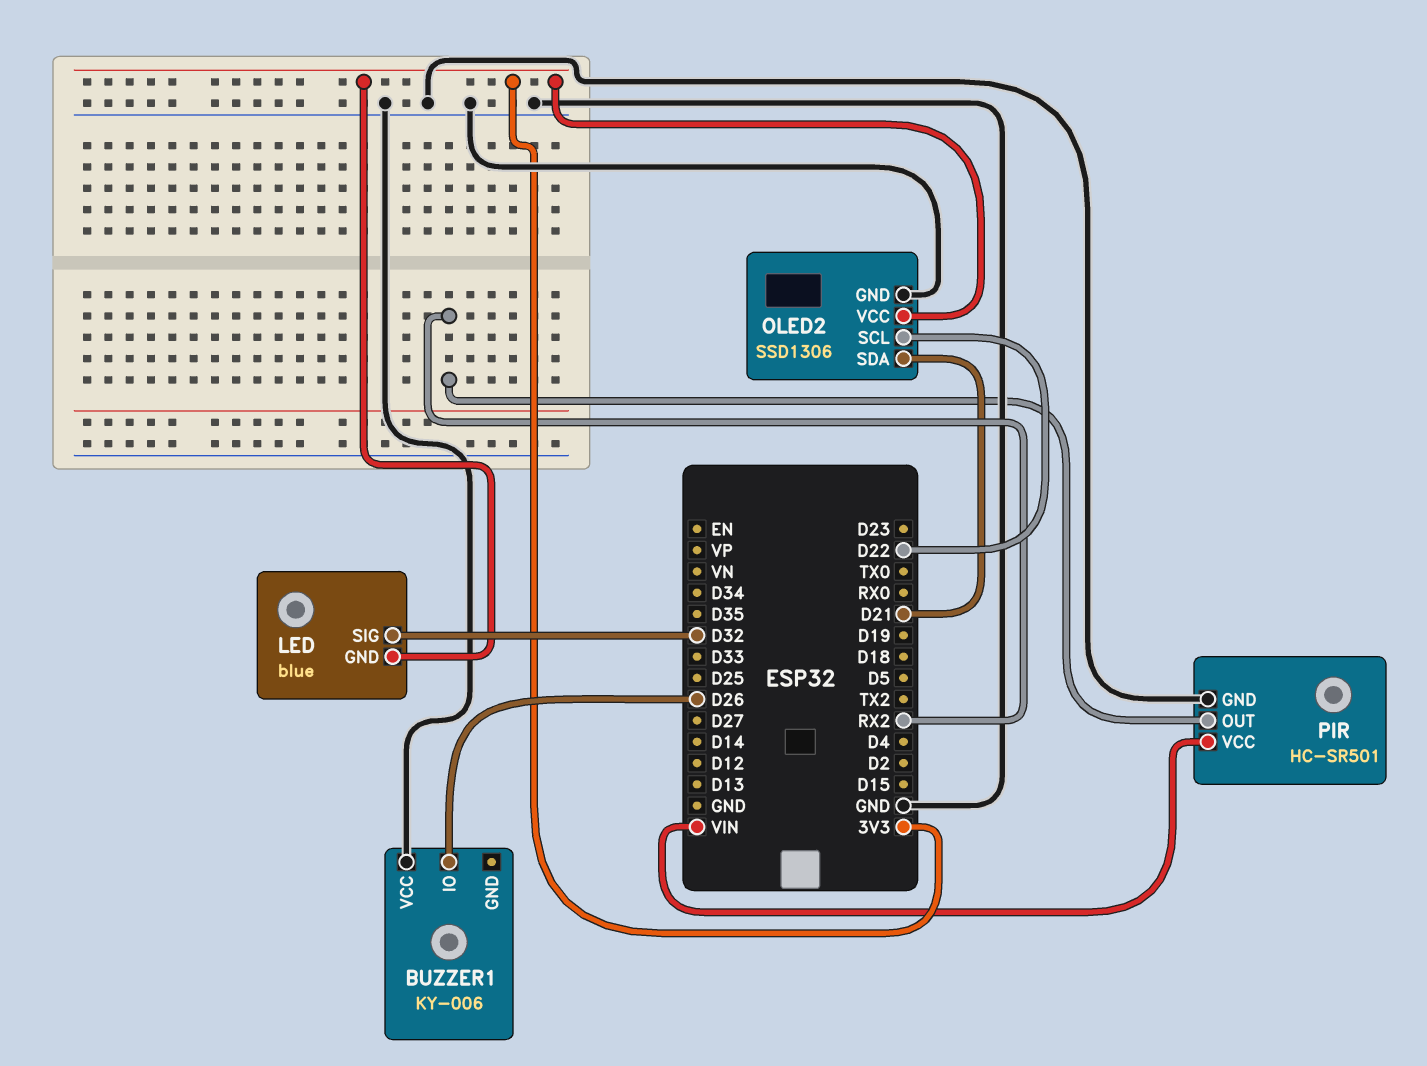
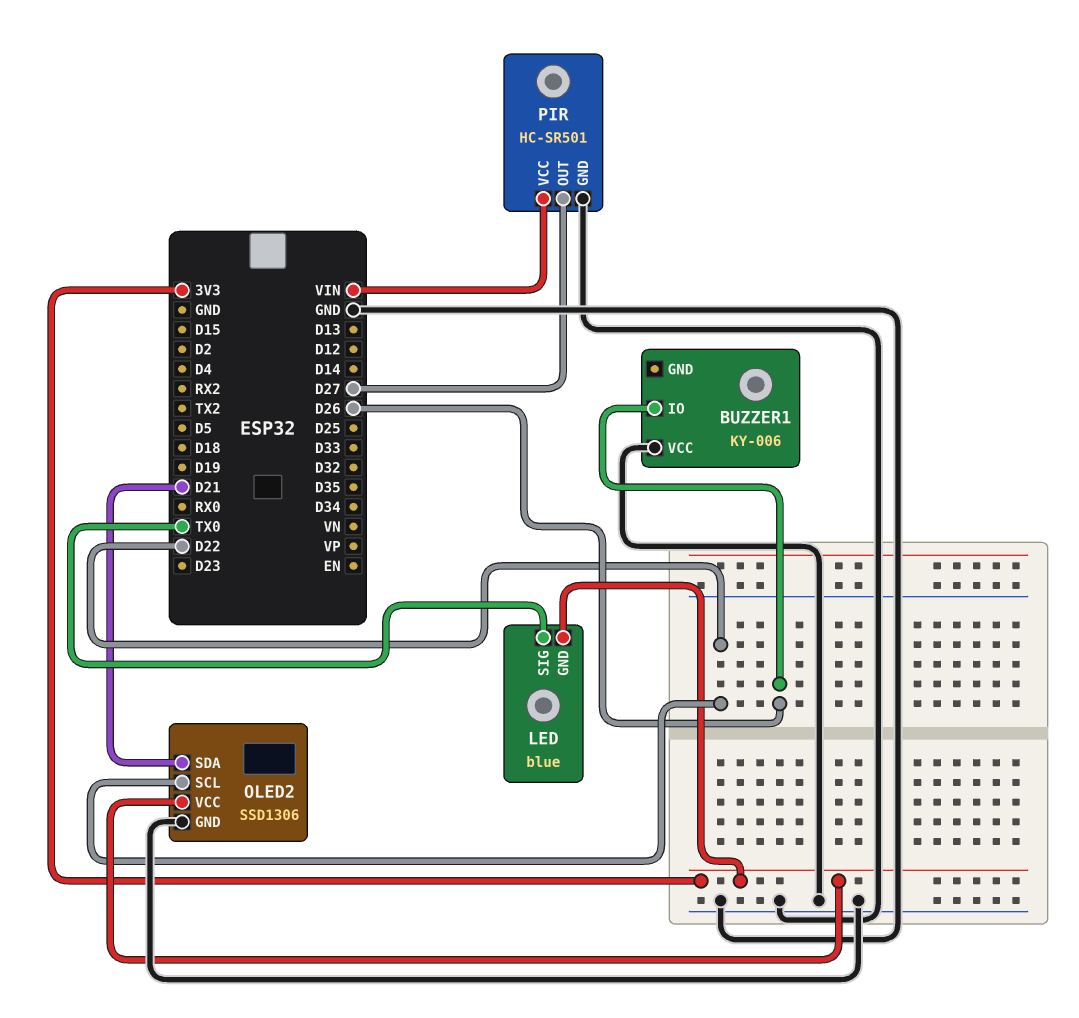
LED pin SIG: D32 -> TX0
PIR pin OUT: RX2 -> D27

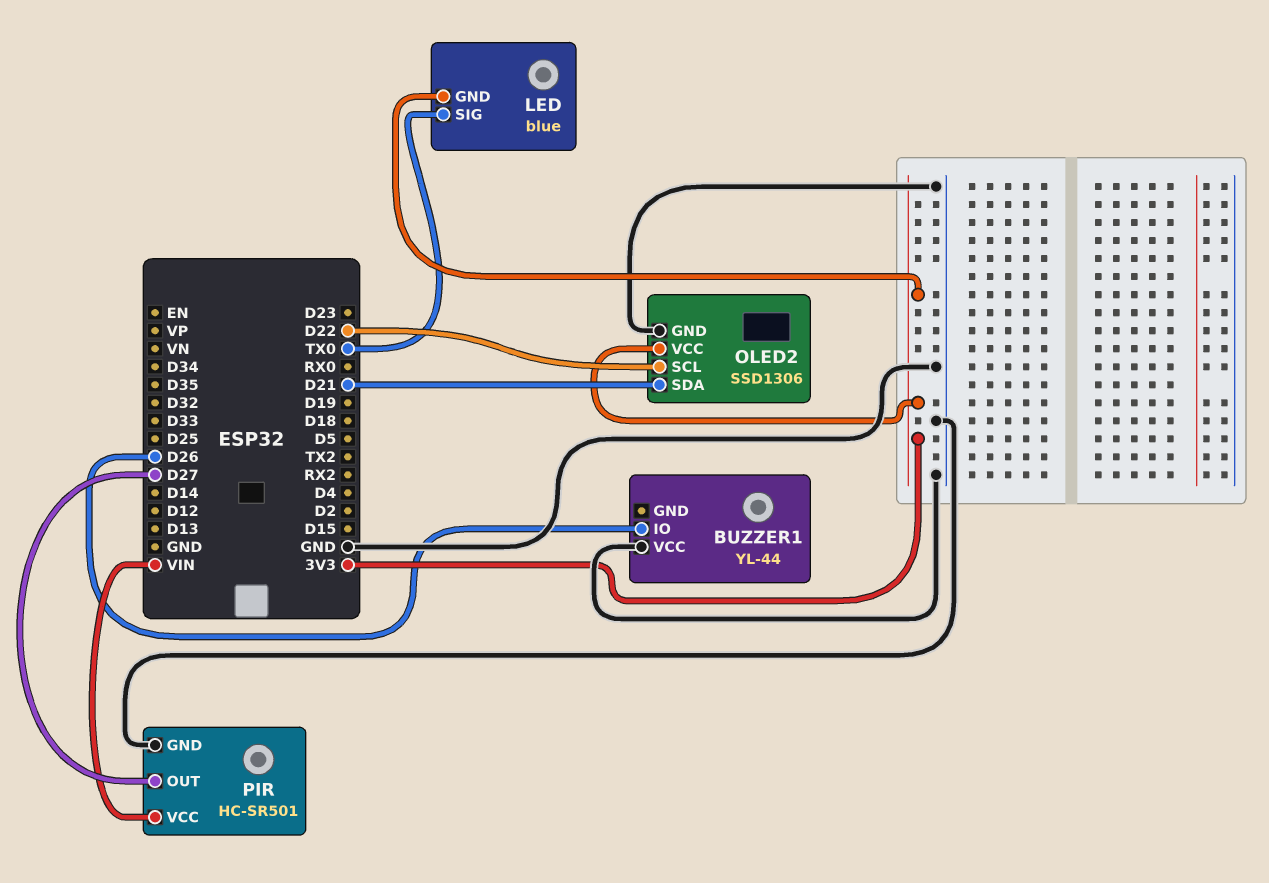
BUZZER1: KY-006 -> YL-44

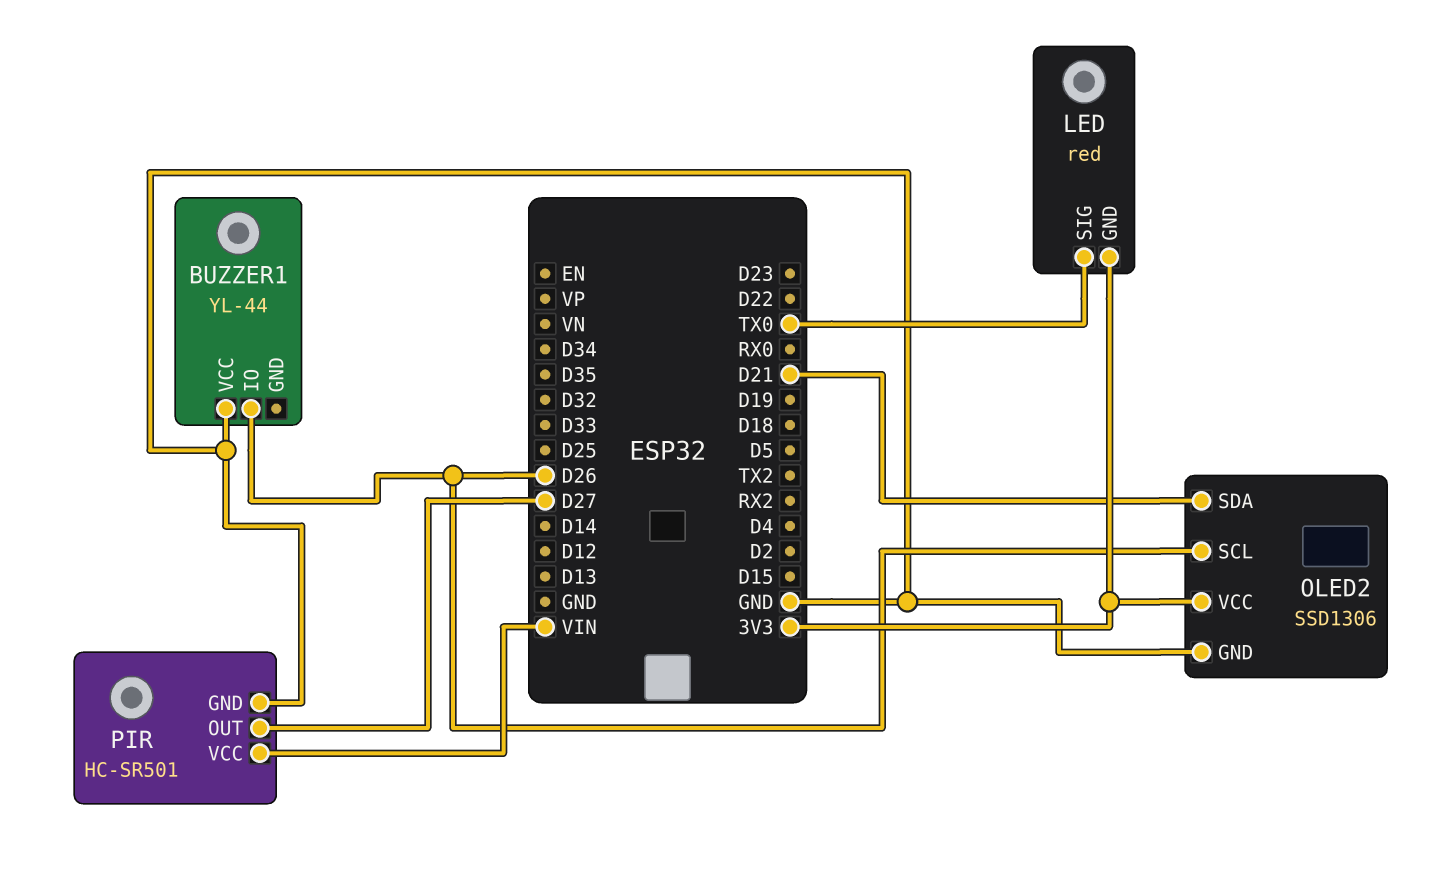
LED: blue -> red
OLED2 pin SCL: D22 -> D26

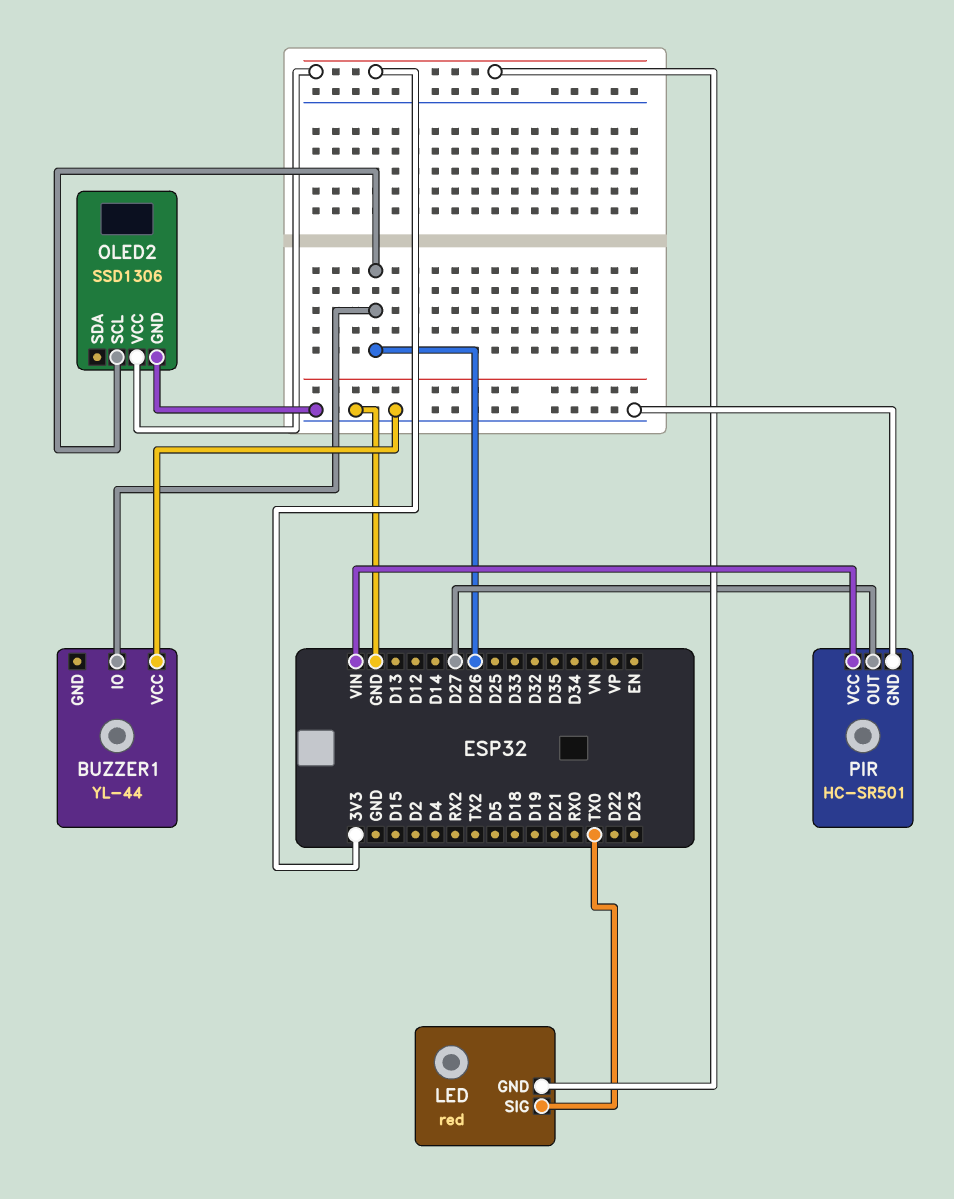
OLED2 pin SDA: D21 -> none

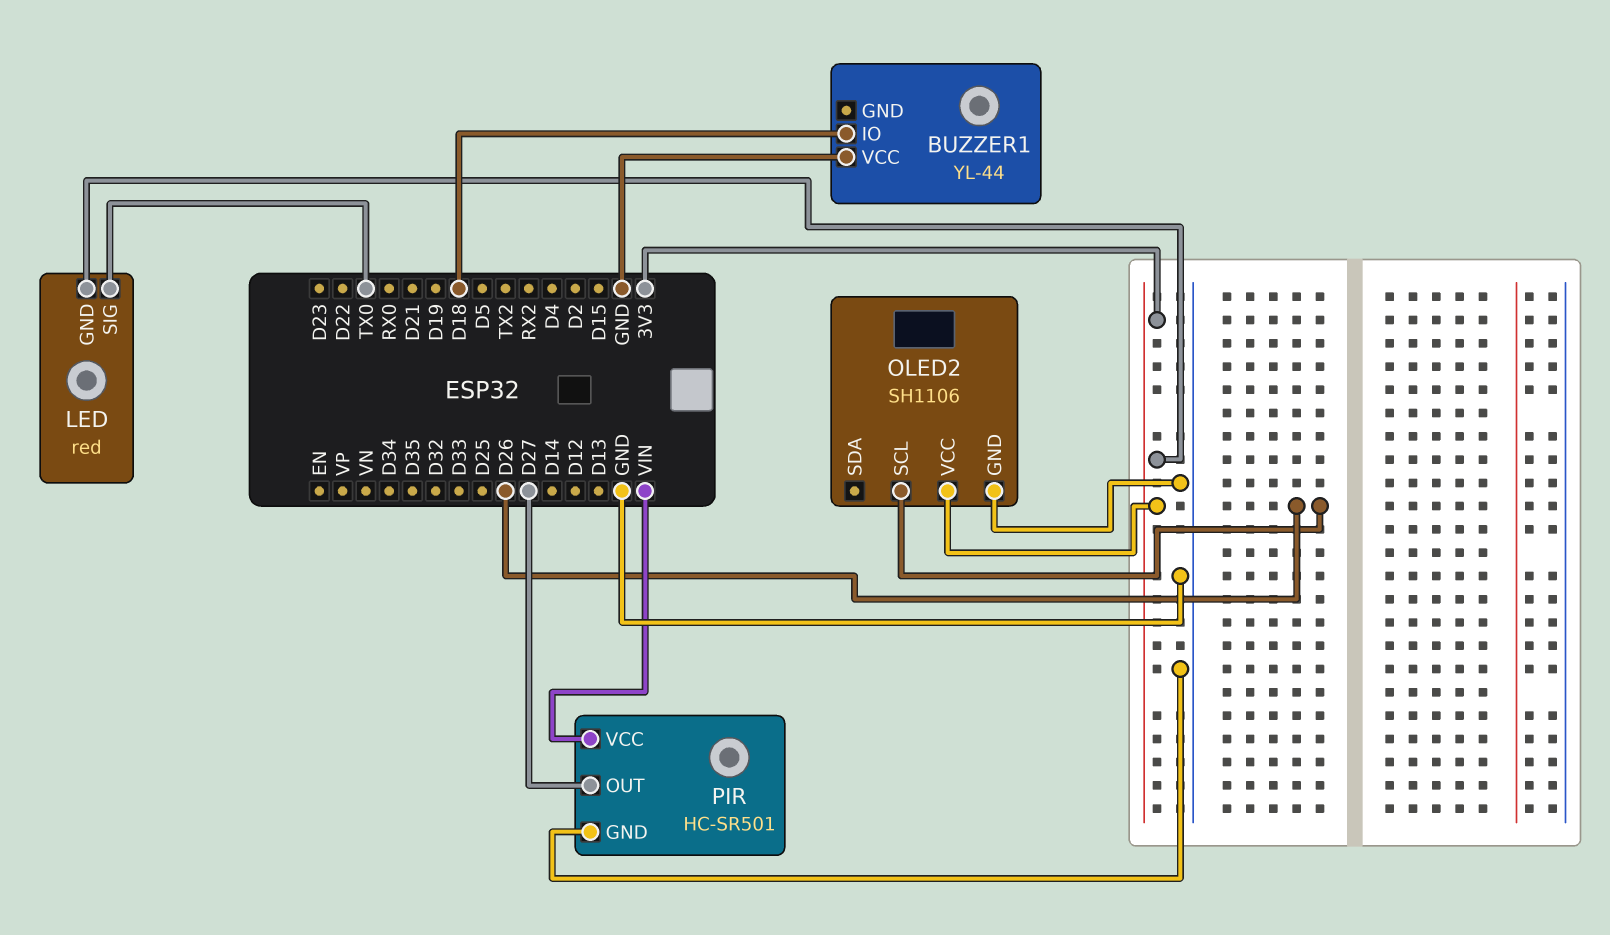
BUZZER1 pin IO: D26 -> D18
OLED2: SSD1306 -> SH1106

